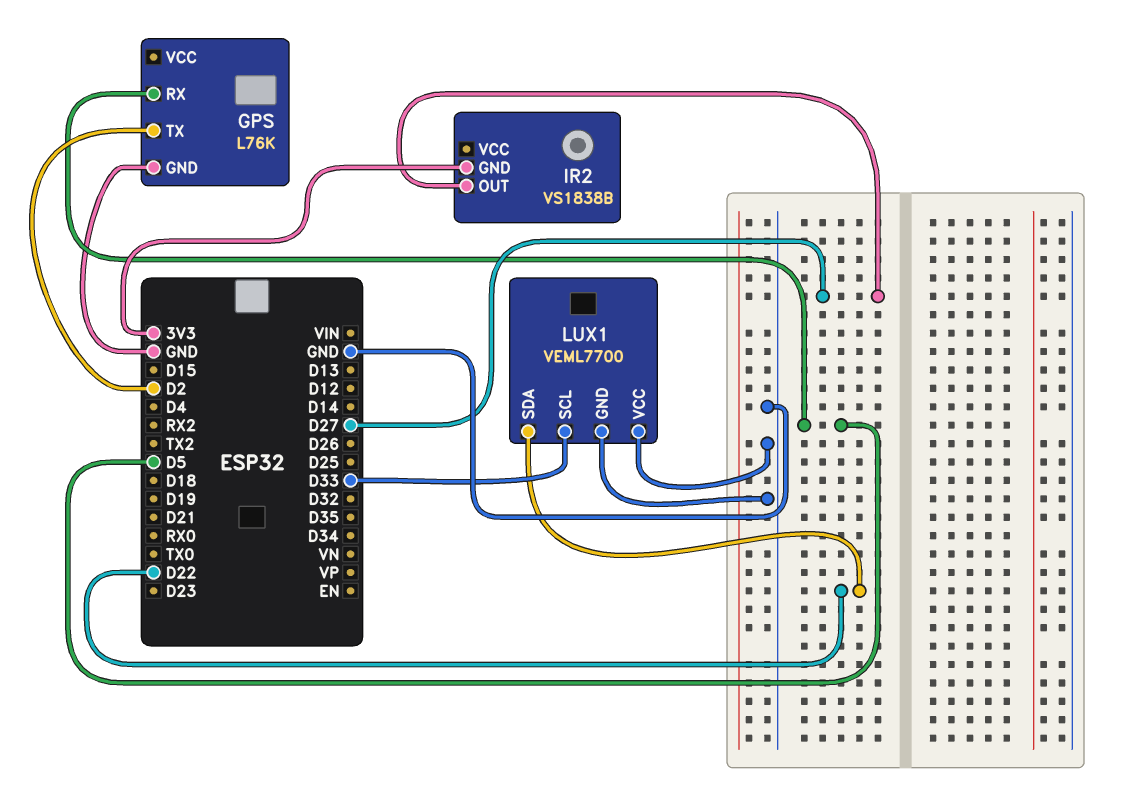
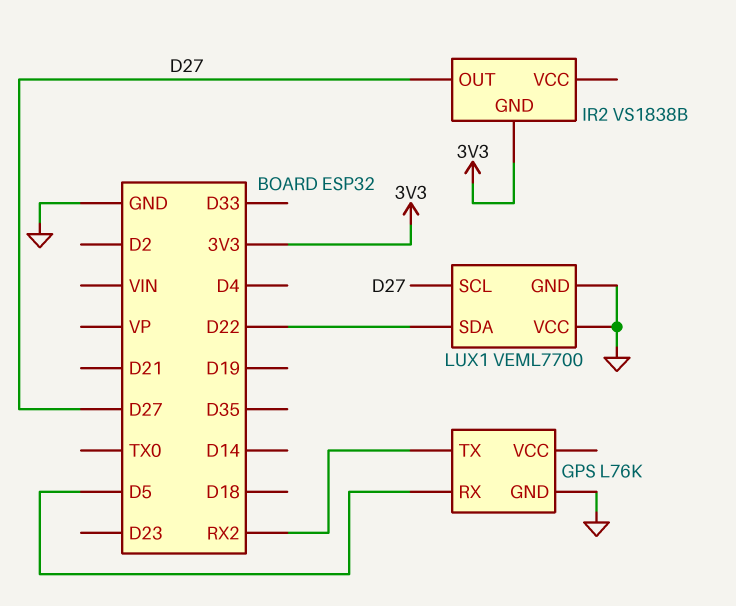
GPS pin TX: D2 -> RX2
LUX1 pin SCL: D33 -> D27

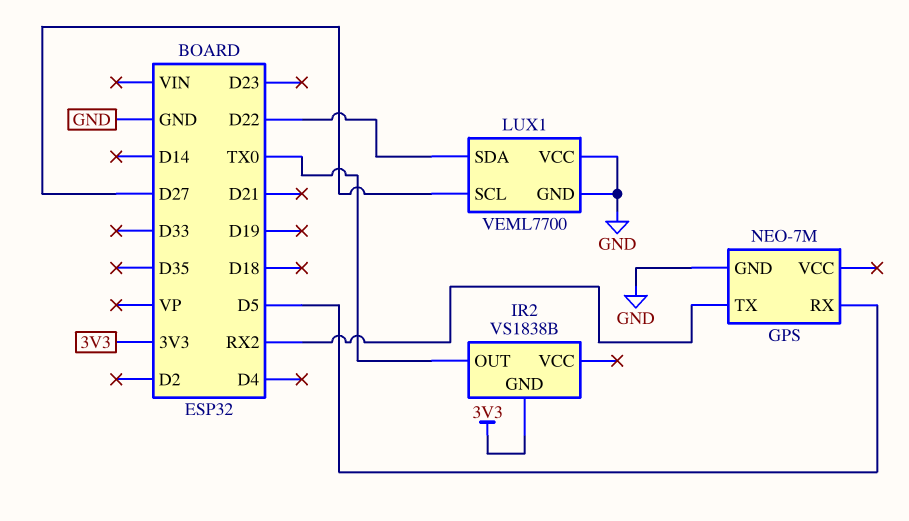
GPS: L76K -> NEO-7M
IR2 pin OUT: D27 -> TX0

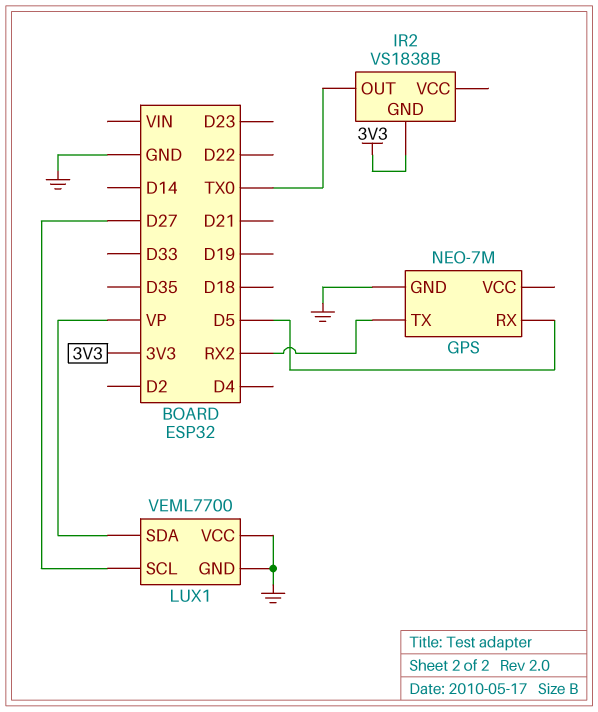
LUX1 pin SDA: D22 -> VP

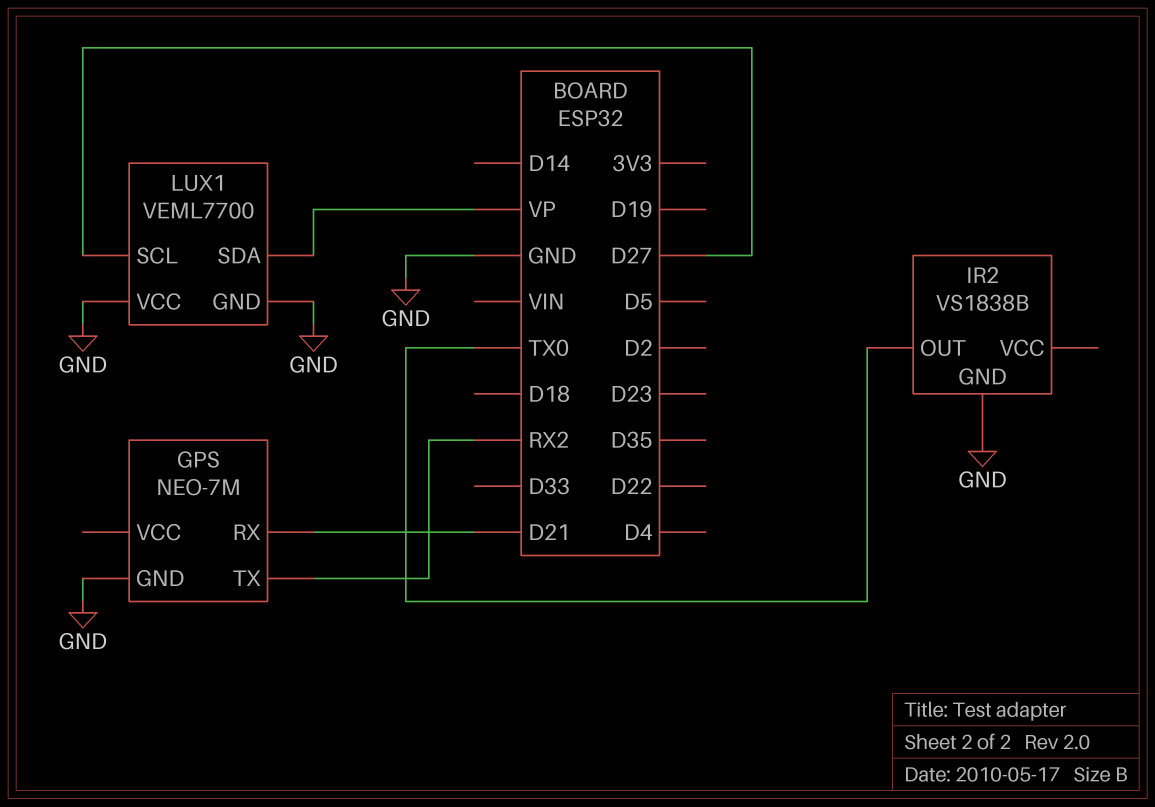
GPS pin RX: D5 -> D21
IR2 pin GND: 3V3 -> GND

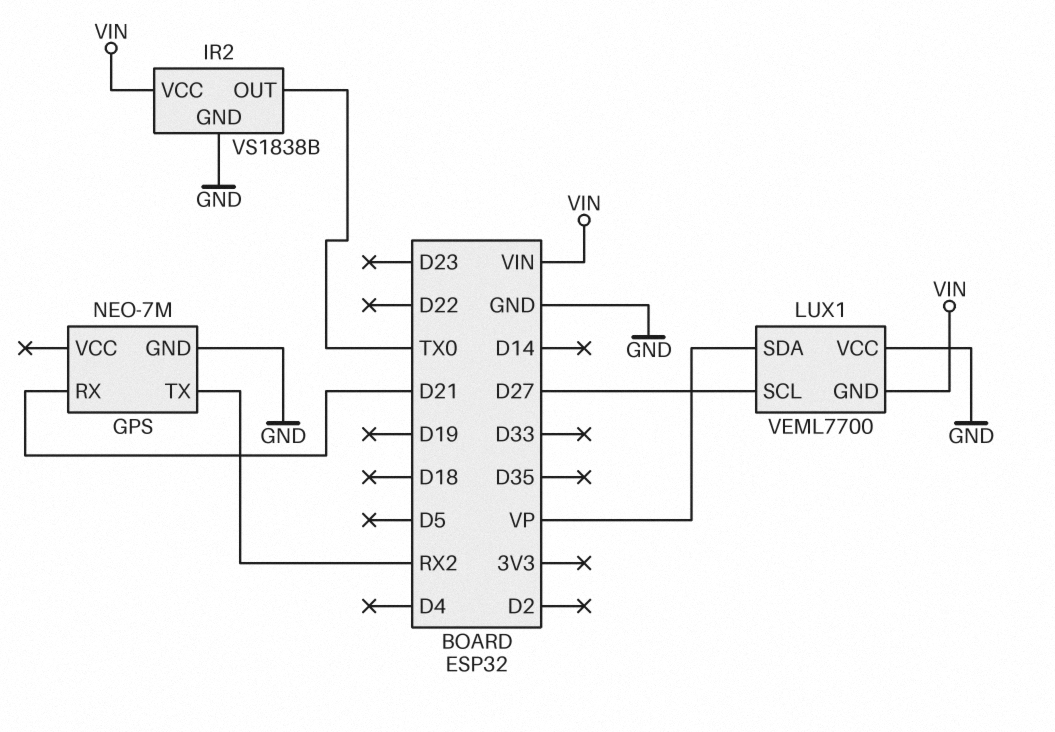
IR2 pin VCC: none -> VIN
LUX1 pin GND: GND -> VIN

